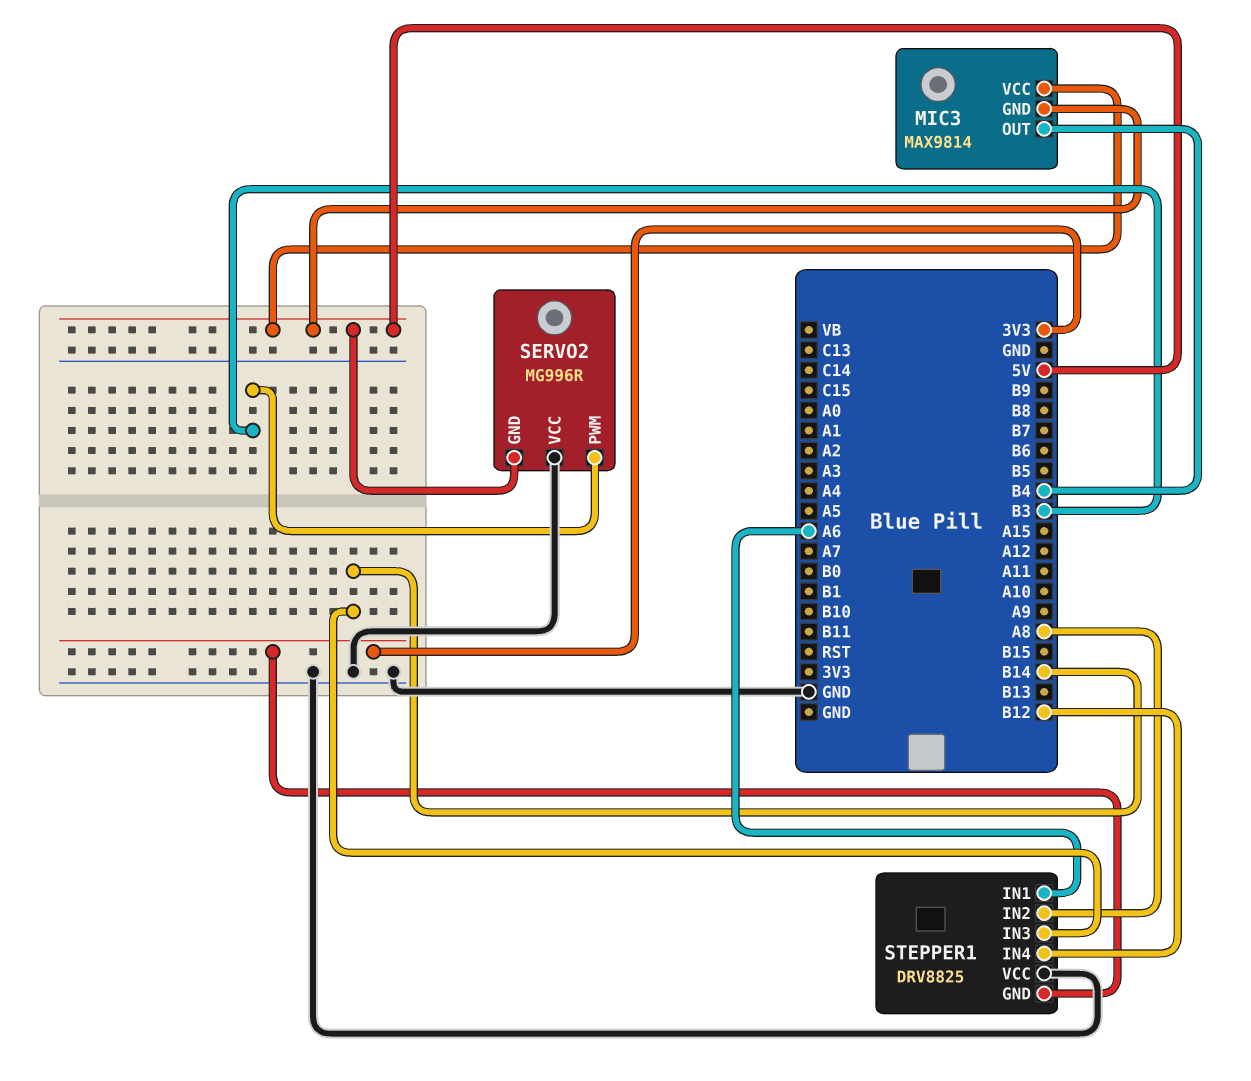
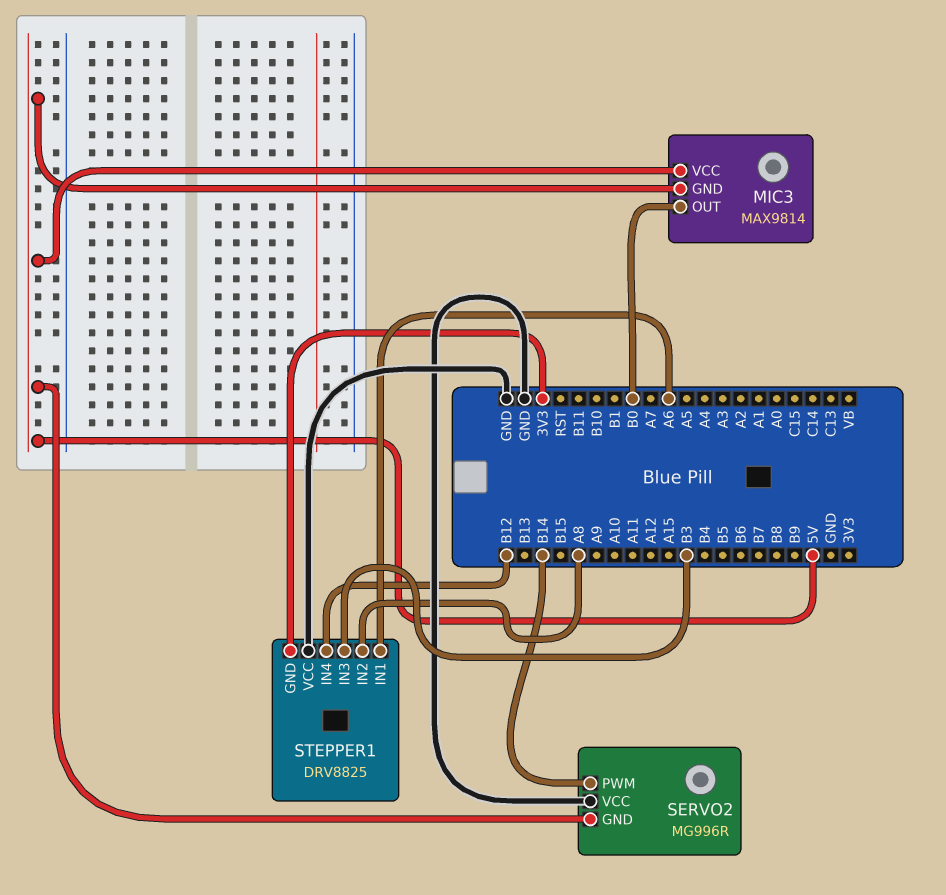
MIC3 pin OUT: B4 -> B0
SERVO2 pin PWM: B3 -> B14
STEPPER1 pin IN3: B14 -> B3

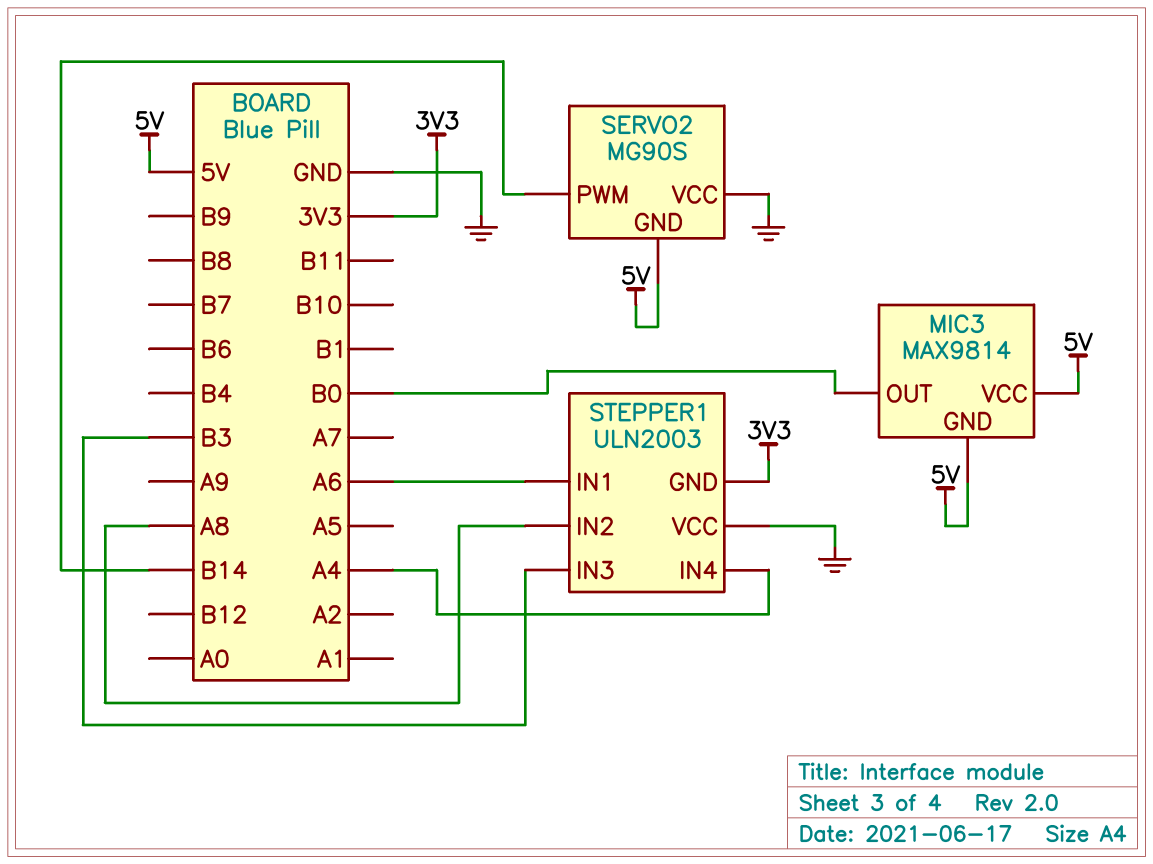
SERVO2: MG996R -> MG90S
STEPPER1: DRV8825 -> ULN2003
STEPPER1 pin IN4: B12 -> A4

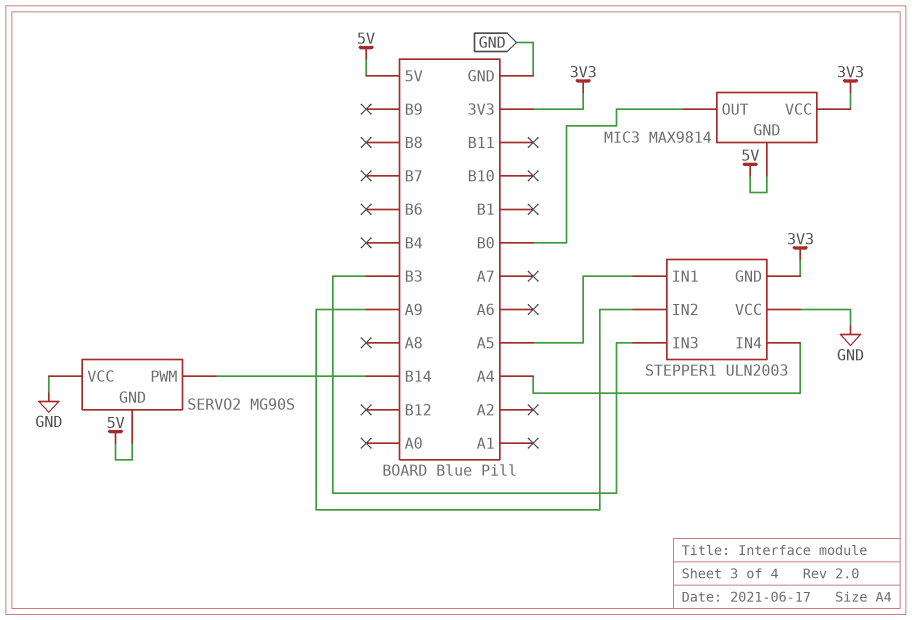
MIC3 pin VCC: 5V -> 3V3
STEPPER1 pin IN1: A6 -> A5
STEPPER1 pin IN2: A8 -> A9

